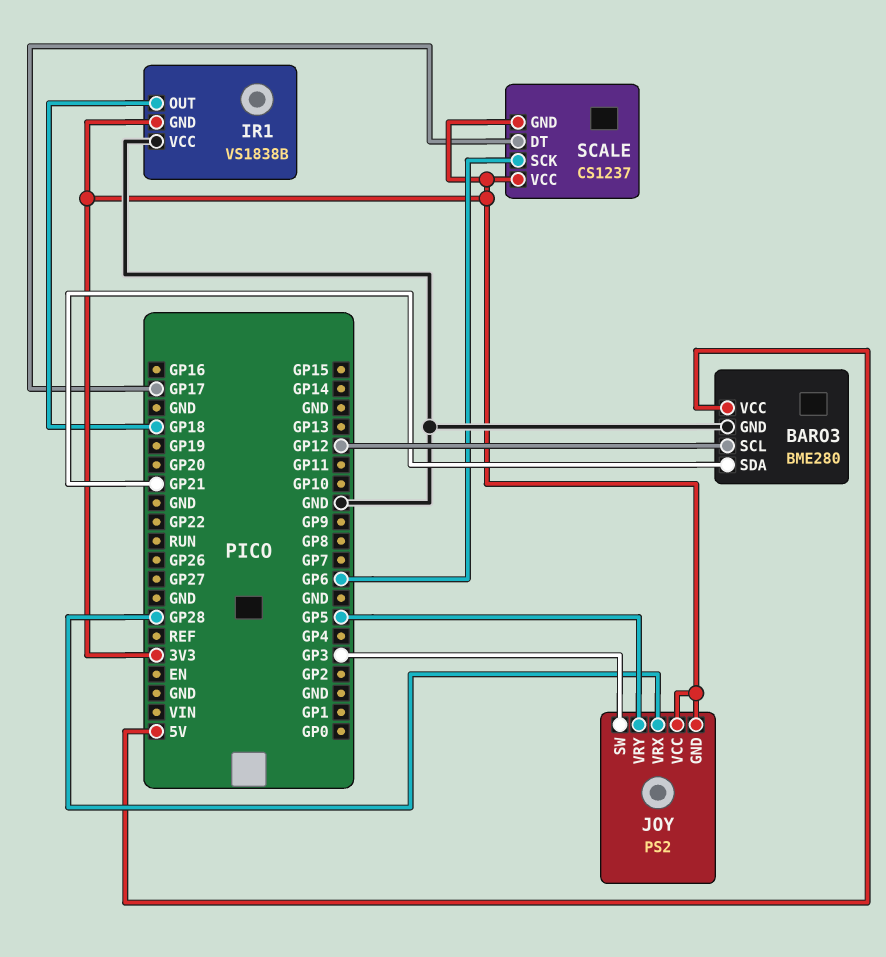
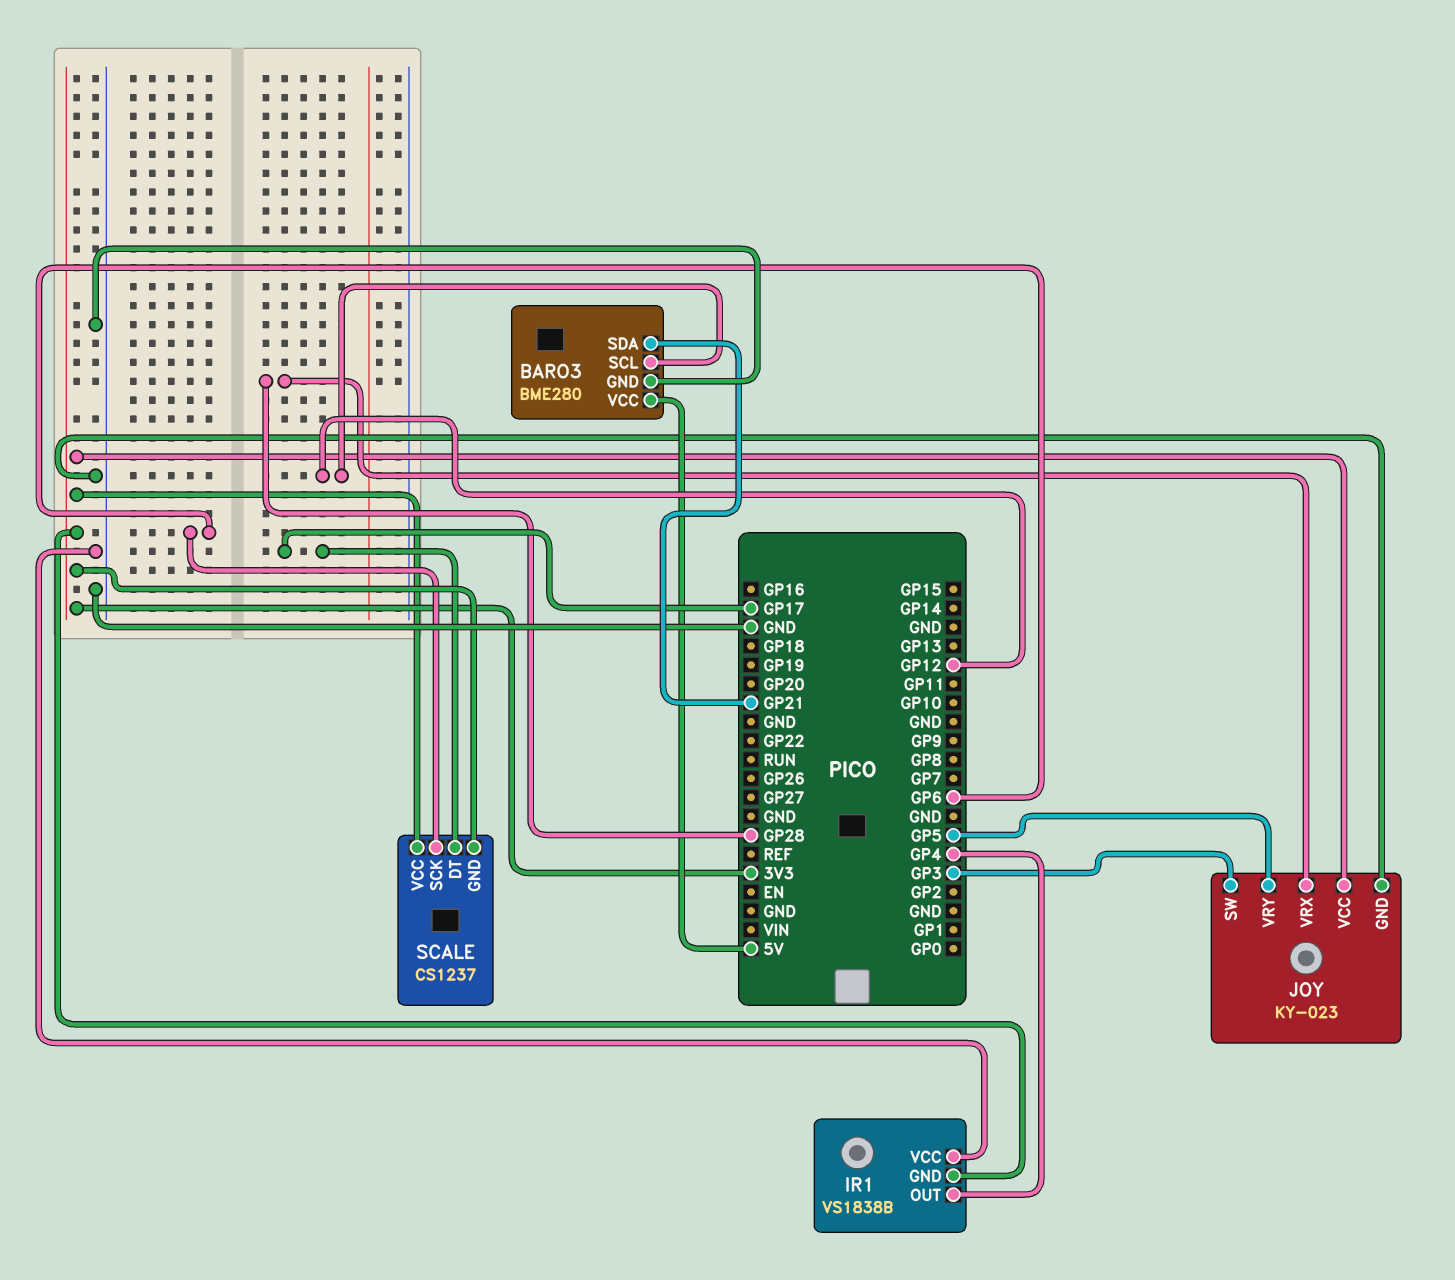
IR1 pin OUT: GP18 -> GP4
JOY: PS2 -> KY-023
JOY pin GND: 3V3 -> GND

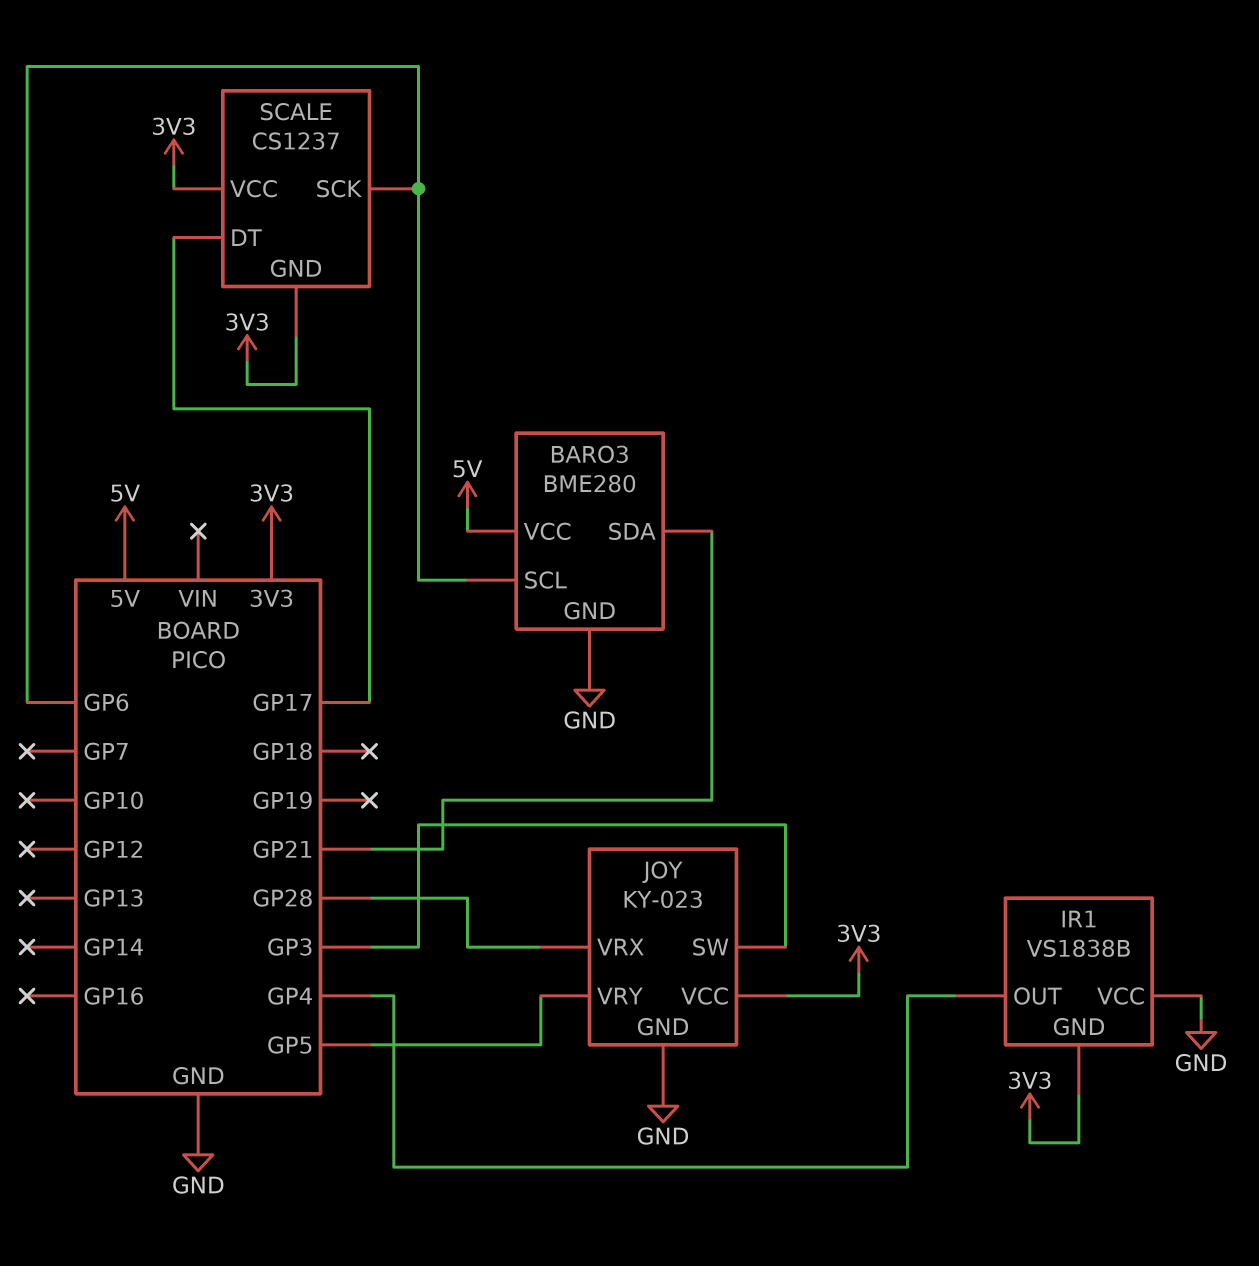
BARO3 pin SCL: GP12 -> GP6

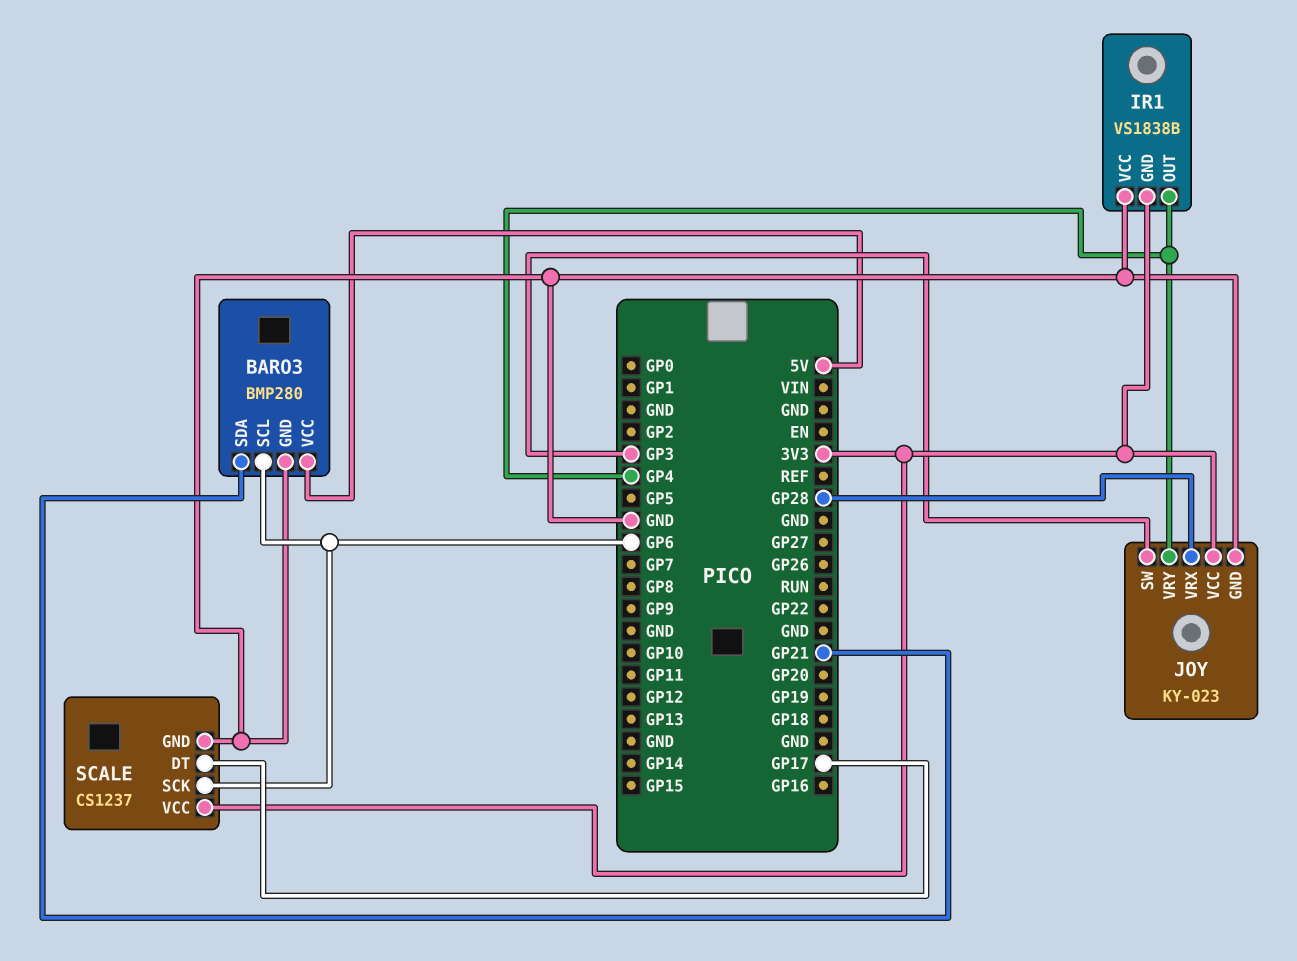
BARO3: BME280 -> BMP280
JOY pin VRY: GP5 -> GP4
SCALE pin GND: 3V3 -> GND

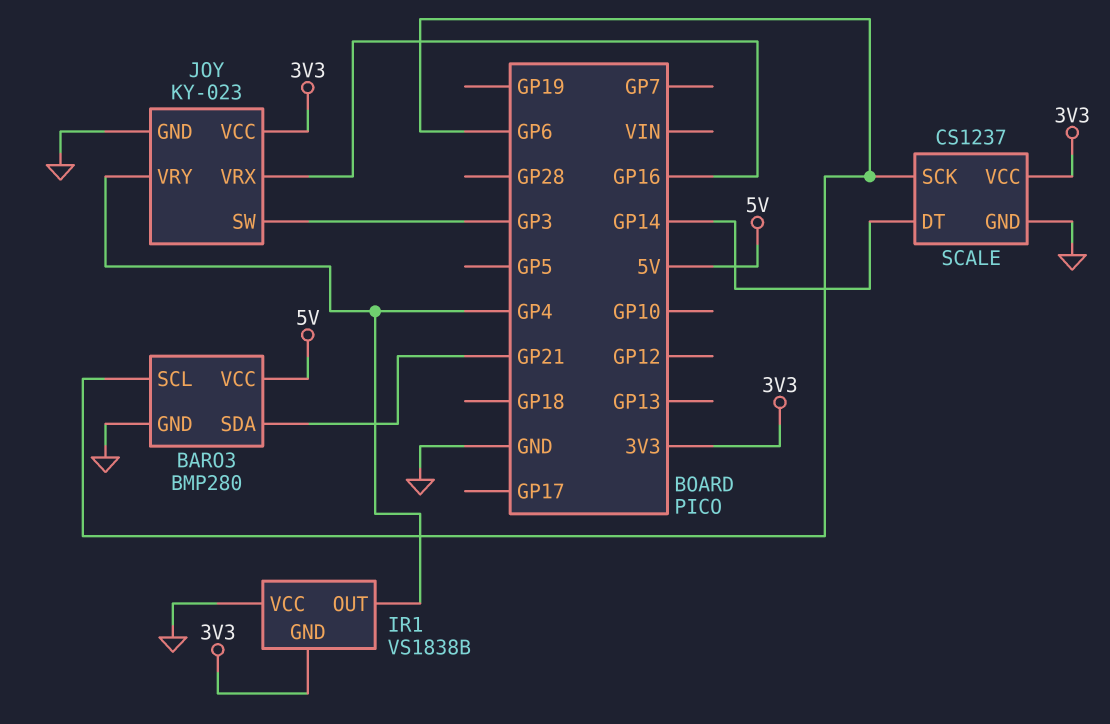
JOY pin VRX: GP28 -> GP16
SCALE pin DT: GP17 -> GP14

